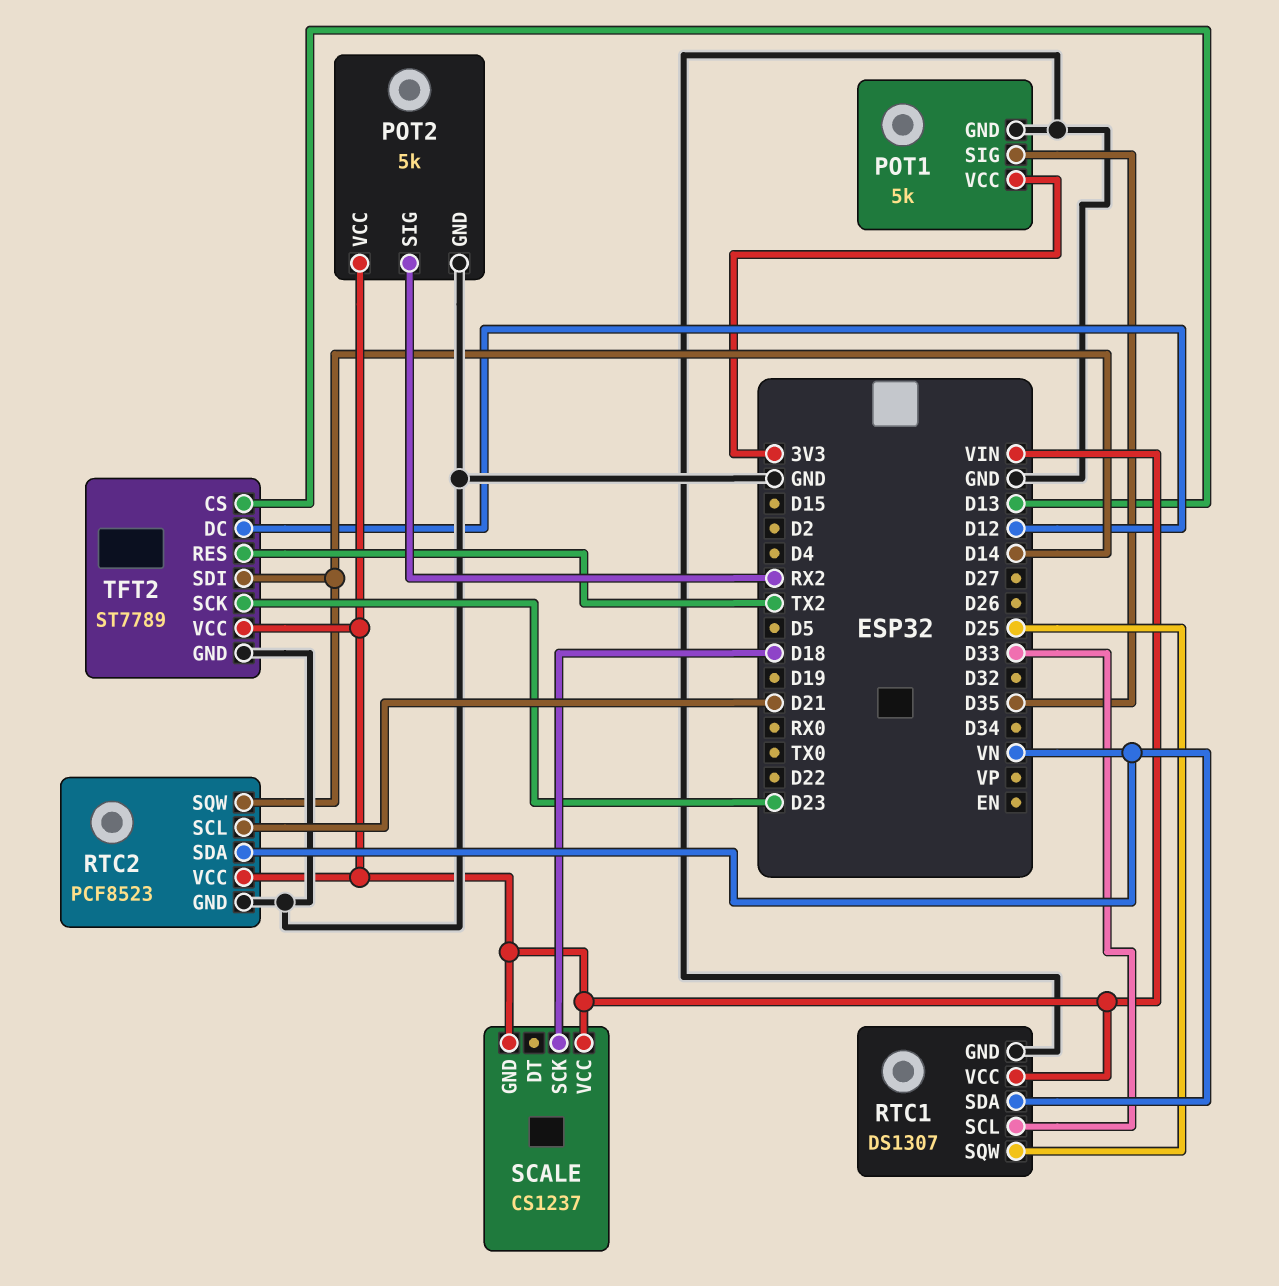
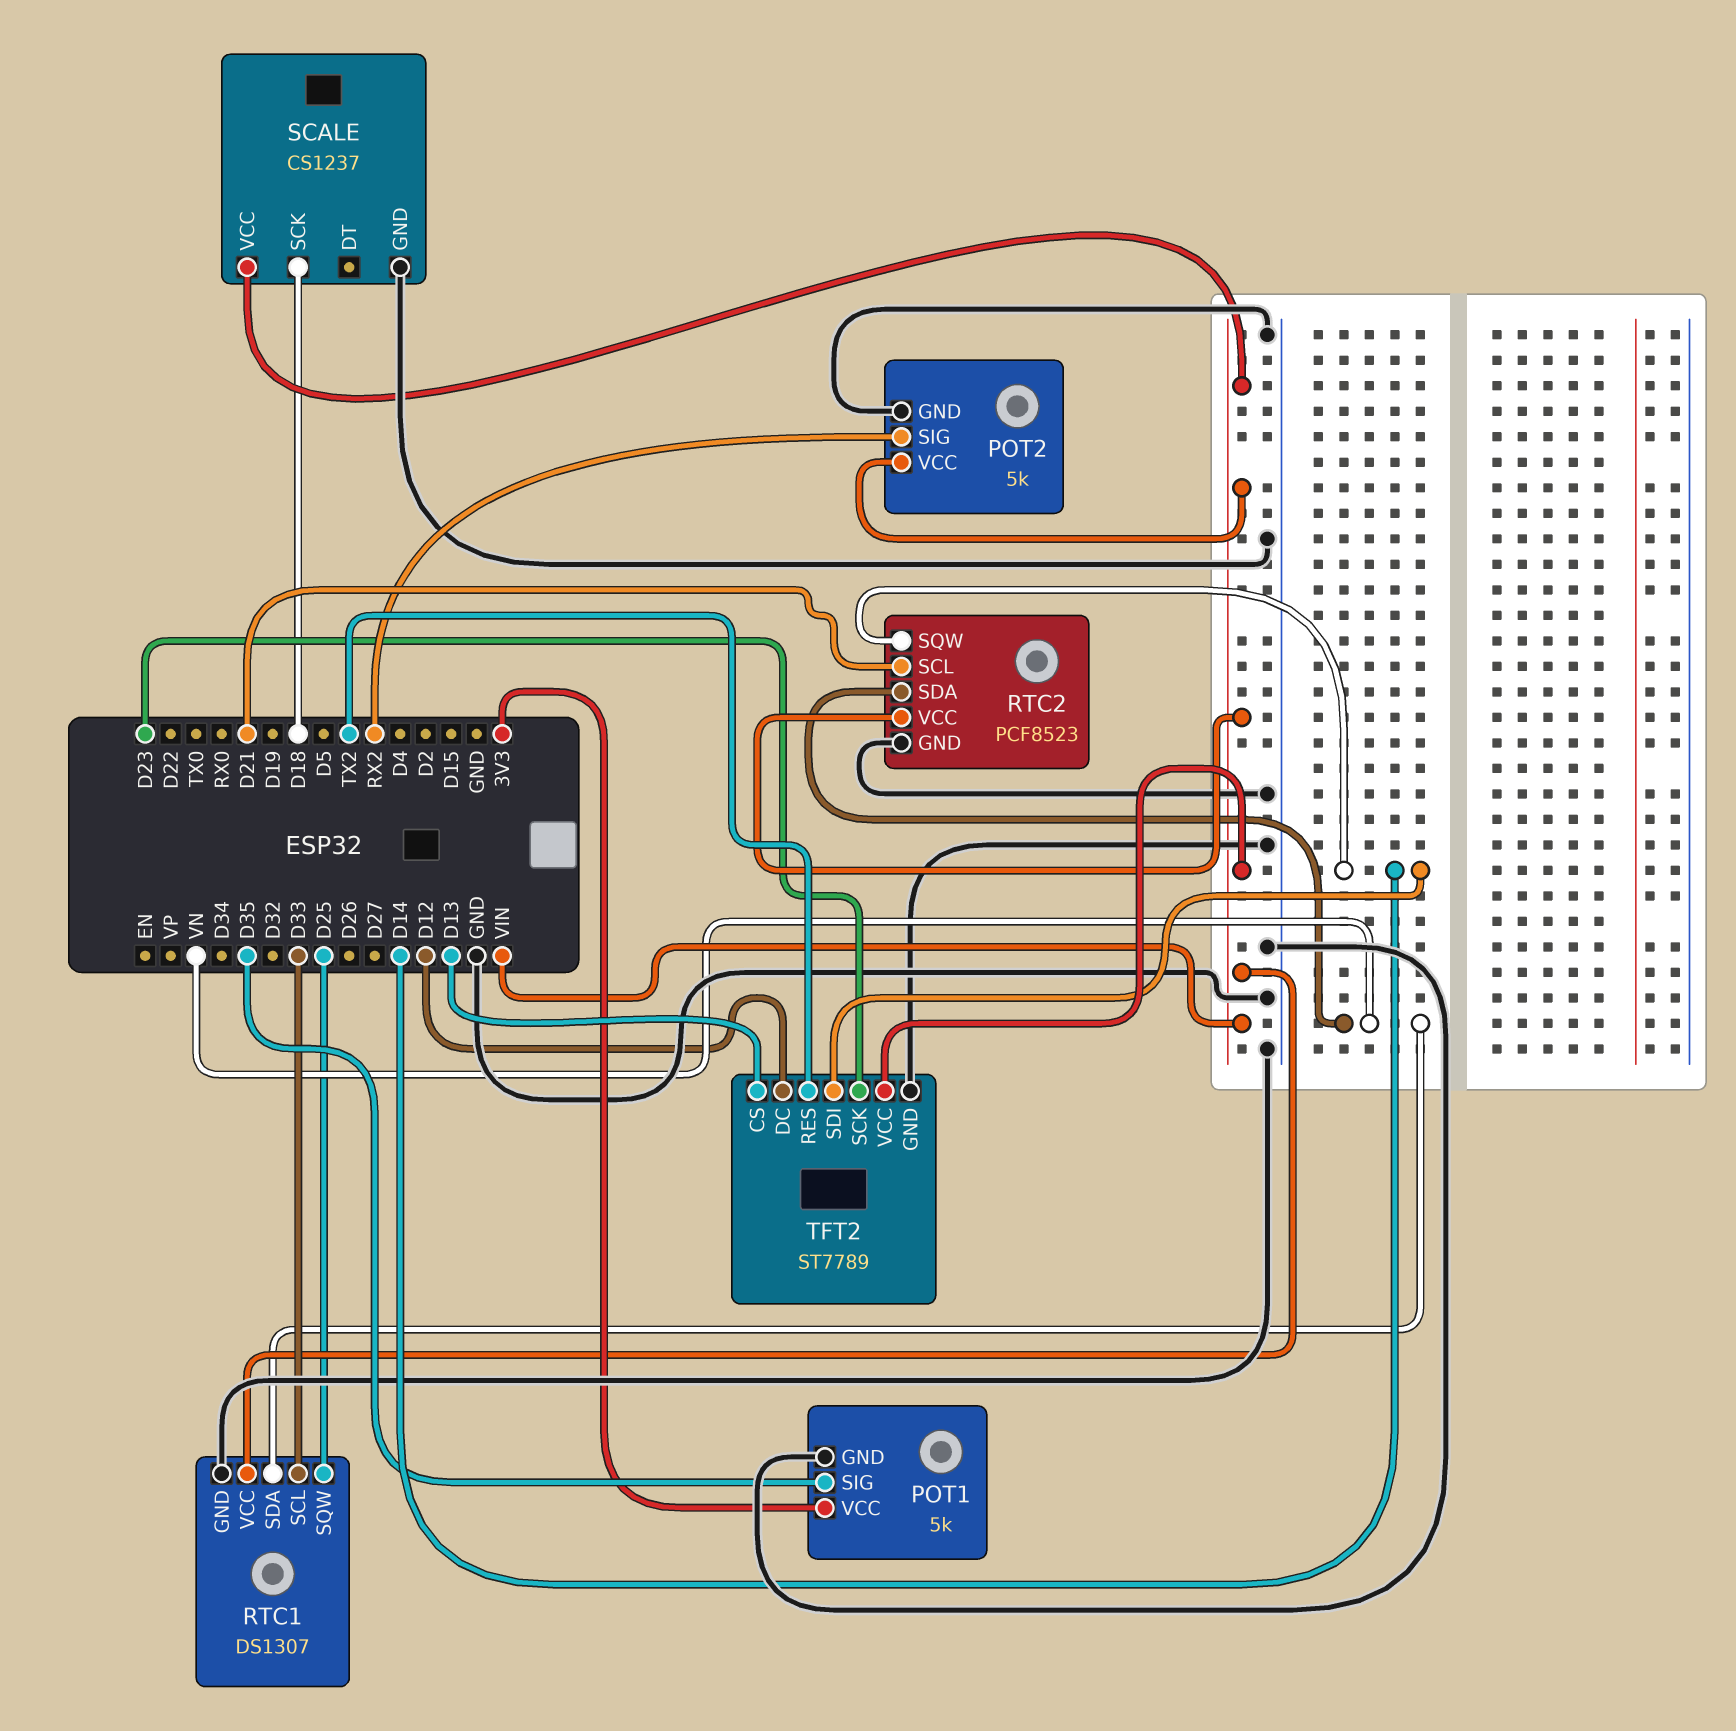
SCALE pin GND: VIN -> GND

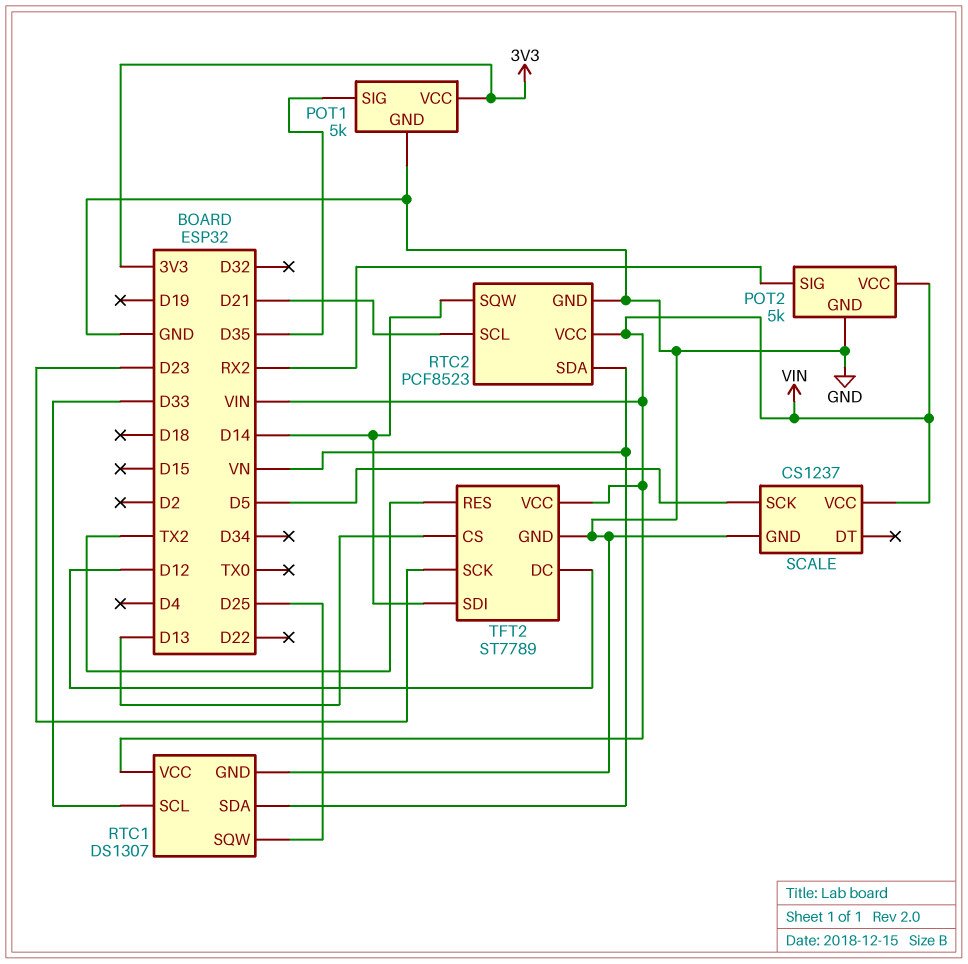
SCALE pin SCK: D18 -> D5

